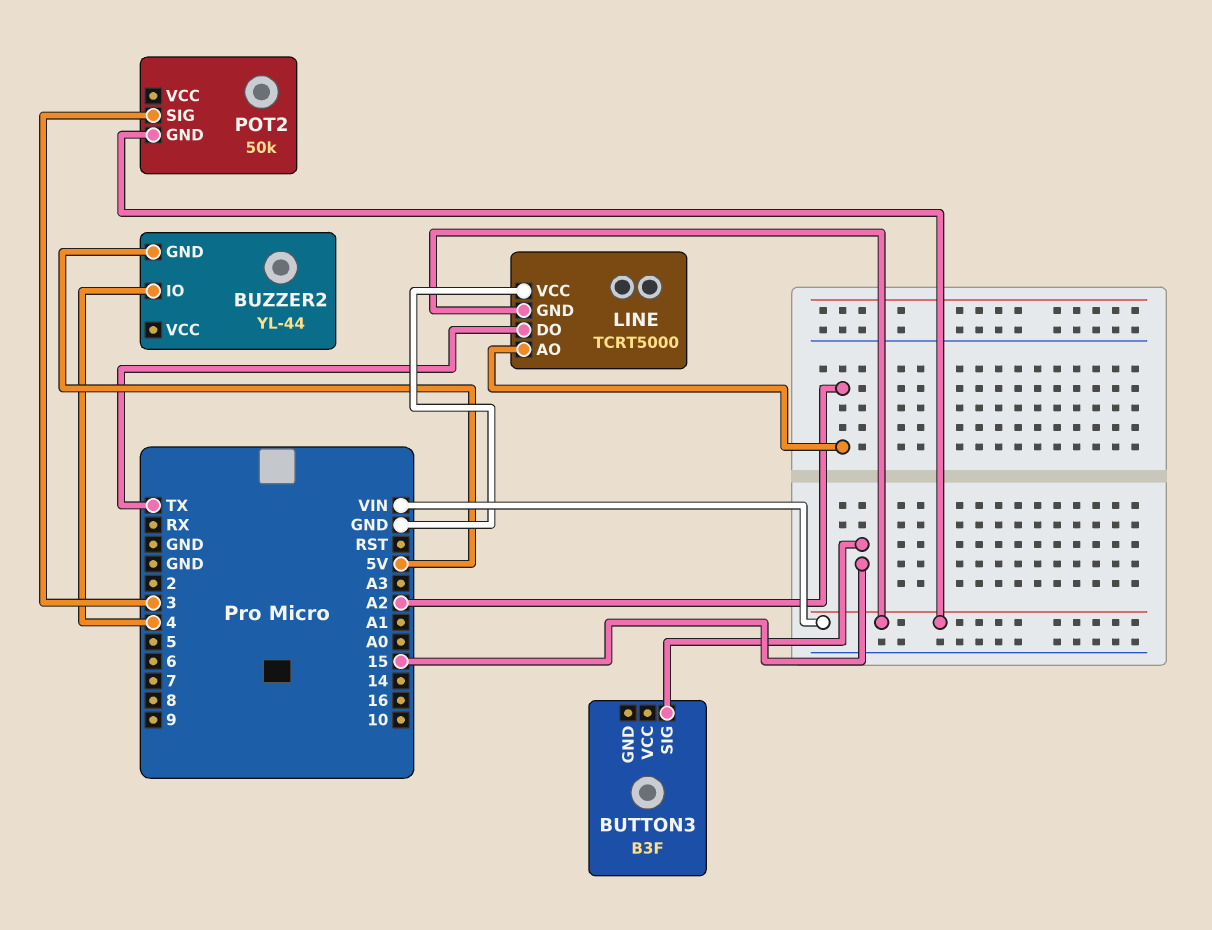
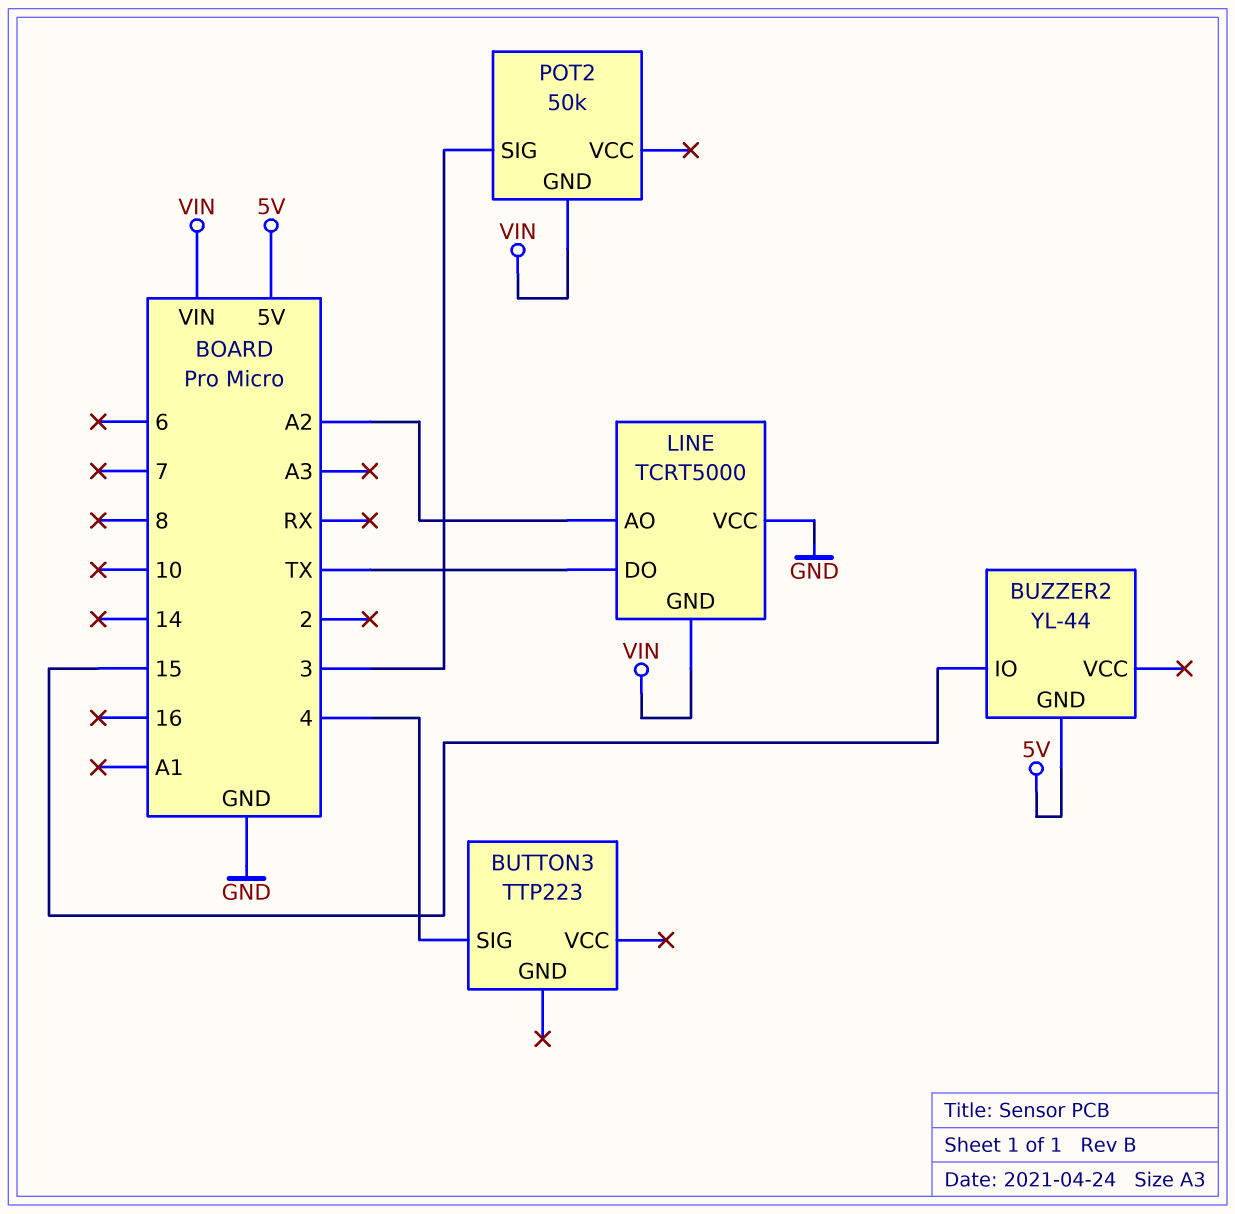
BUTTON3: B3F -> TTP223
BUTTON3 pin SIG: 15 -> 4
BUZZER2 pin IO: 4 -> 15

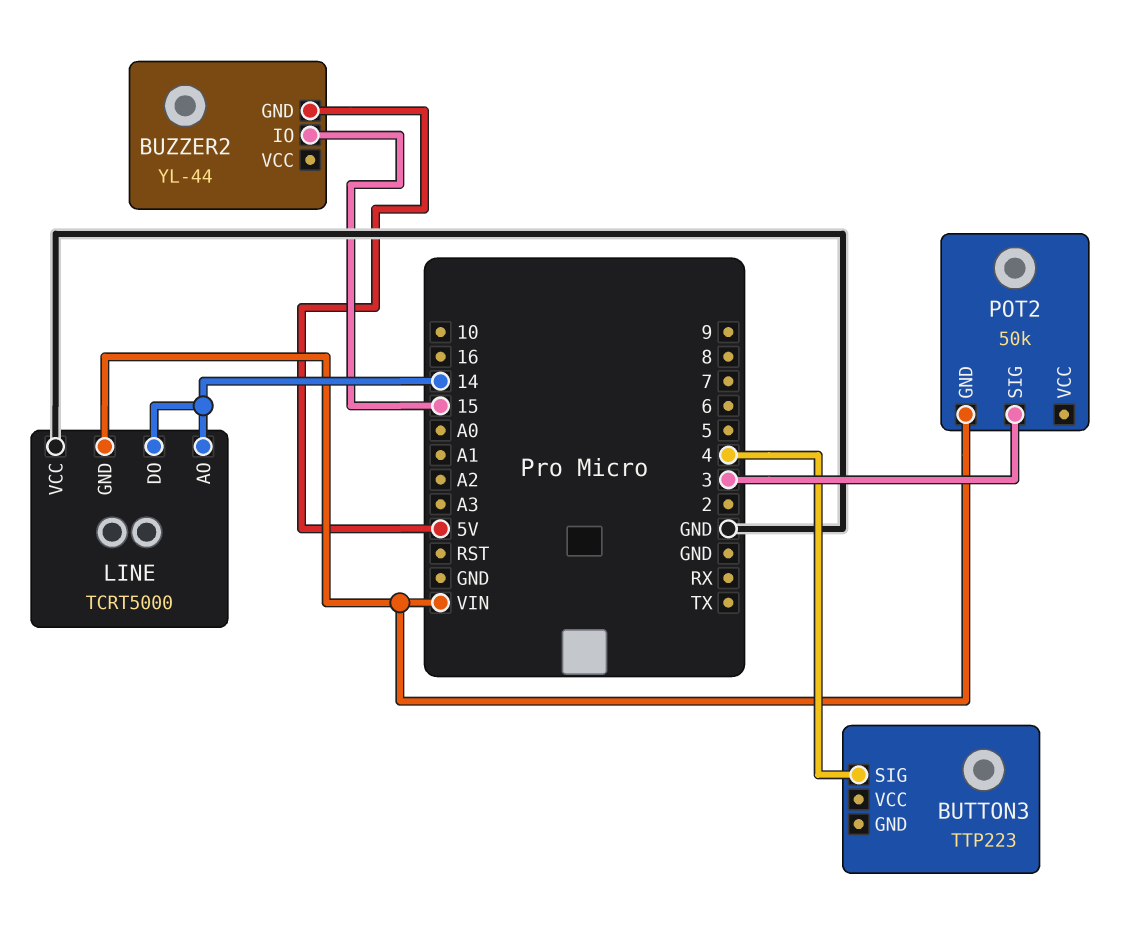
LINE pin AO: A2 -> 14
LINE pin DO: TX -> 14

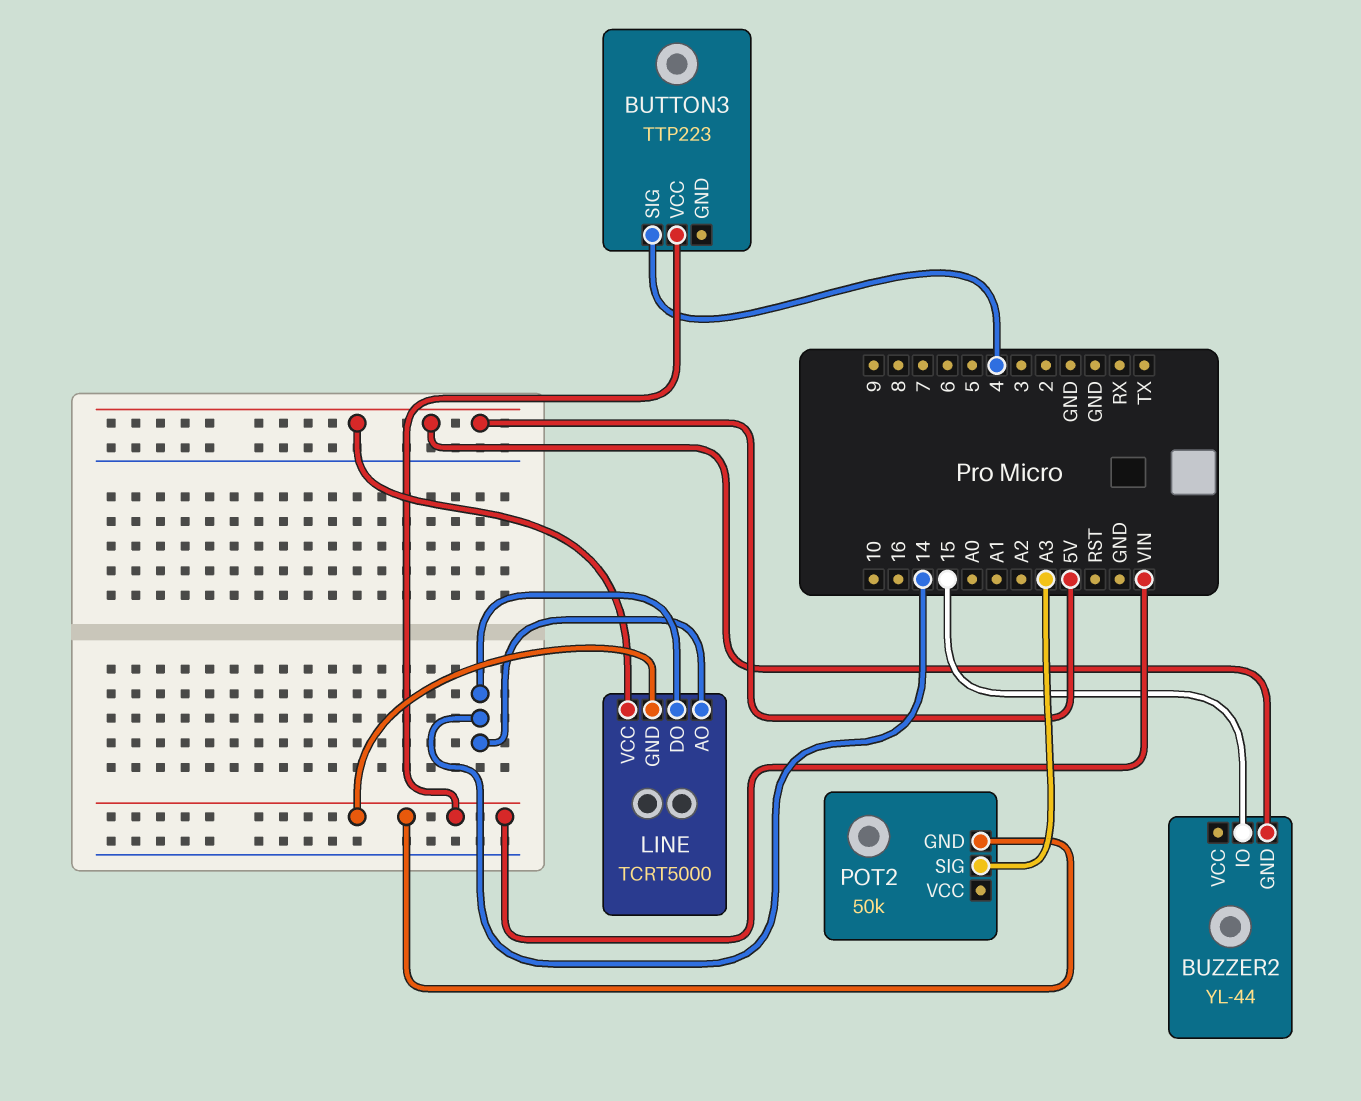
BUTTON3 pin VCC: none -> VIN
LINE pin VCC: GND -> 5V
POT2 pin SIG: 3 -> A3

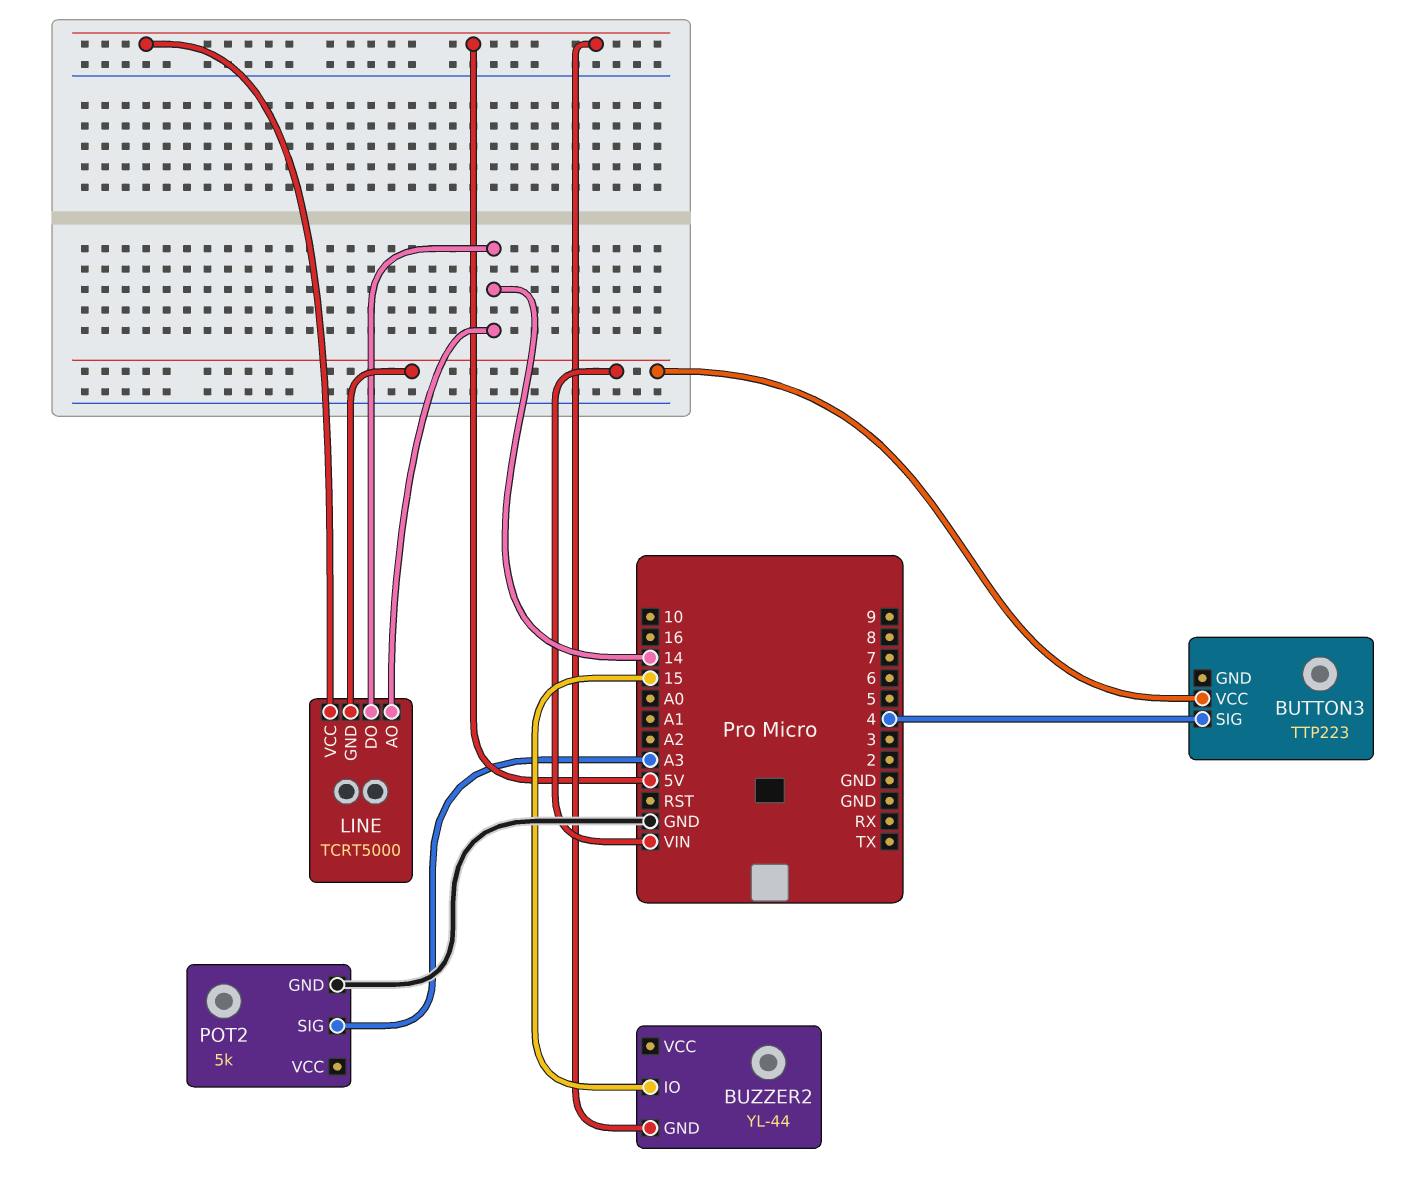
POT2: 50k -> 5k
POT2 pin GND: VIN -> GND

